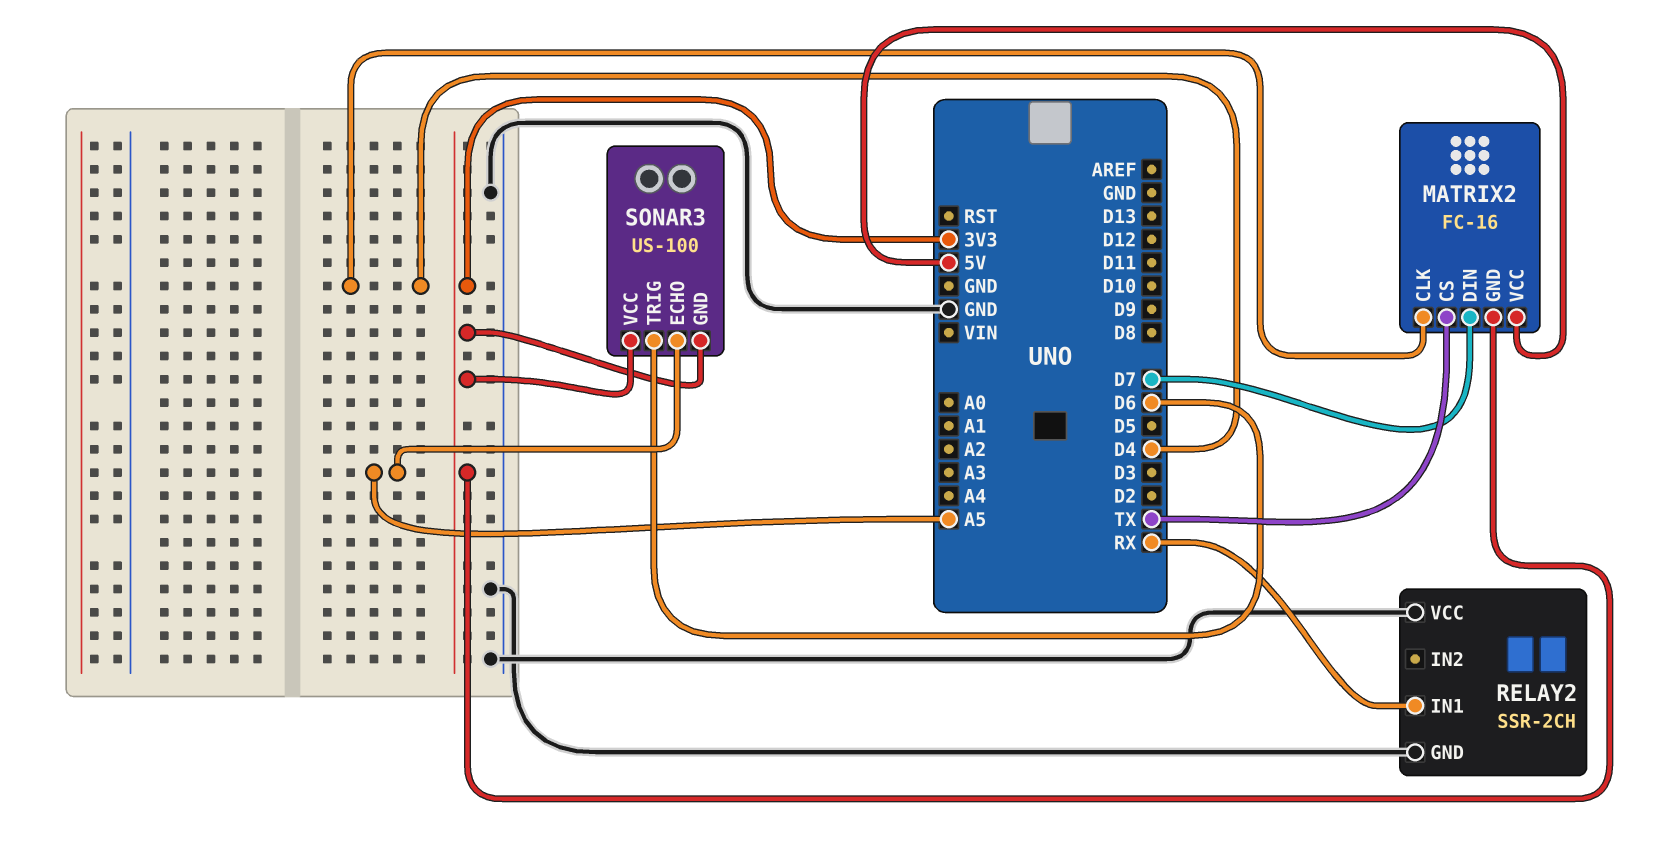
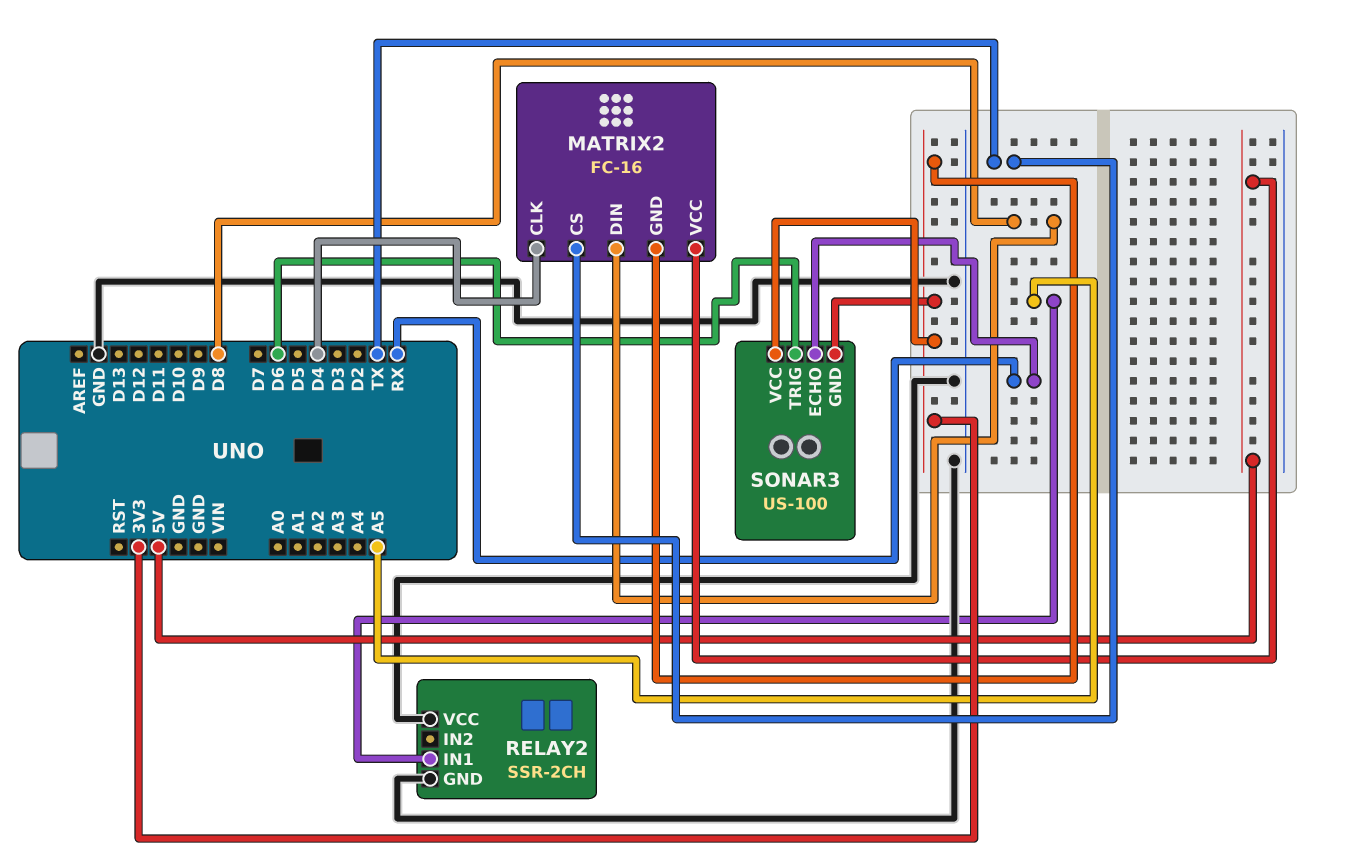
MATRIX2 pin DIN: D7 -> D8
RELAY2 pin IN1: RX -> A5
SONAR3 pin ECHO: A5 -> RX

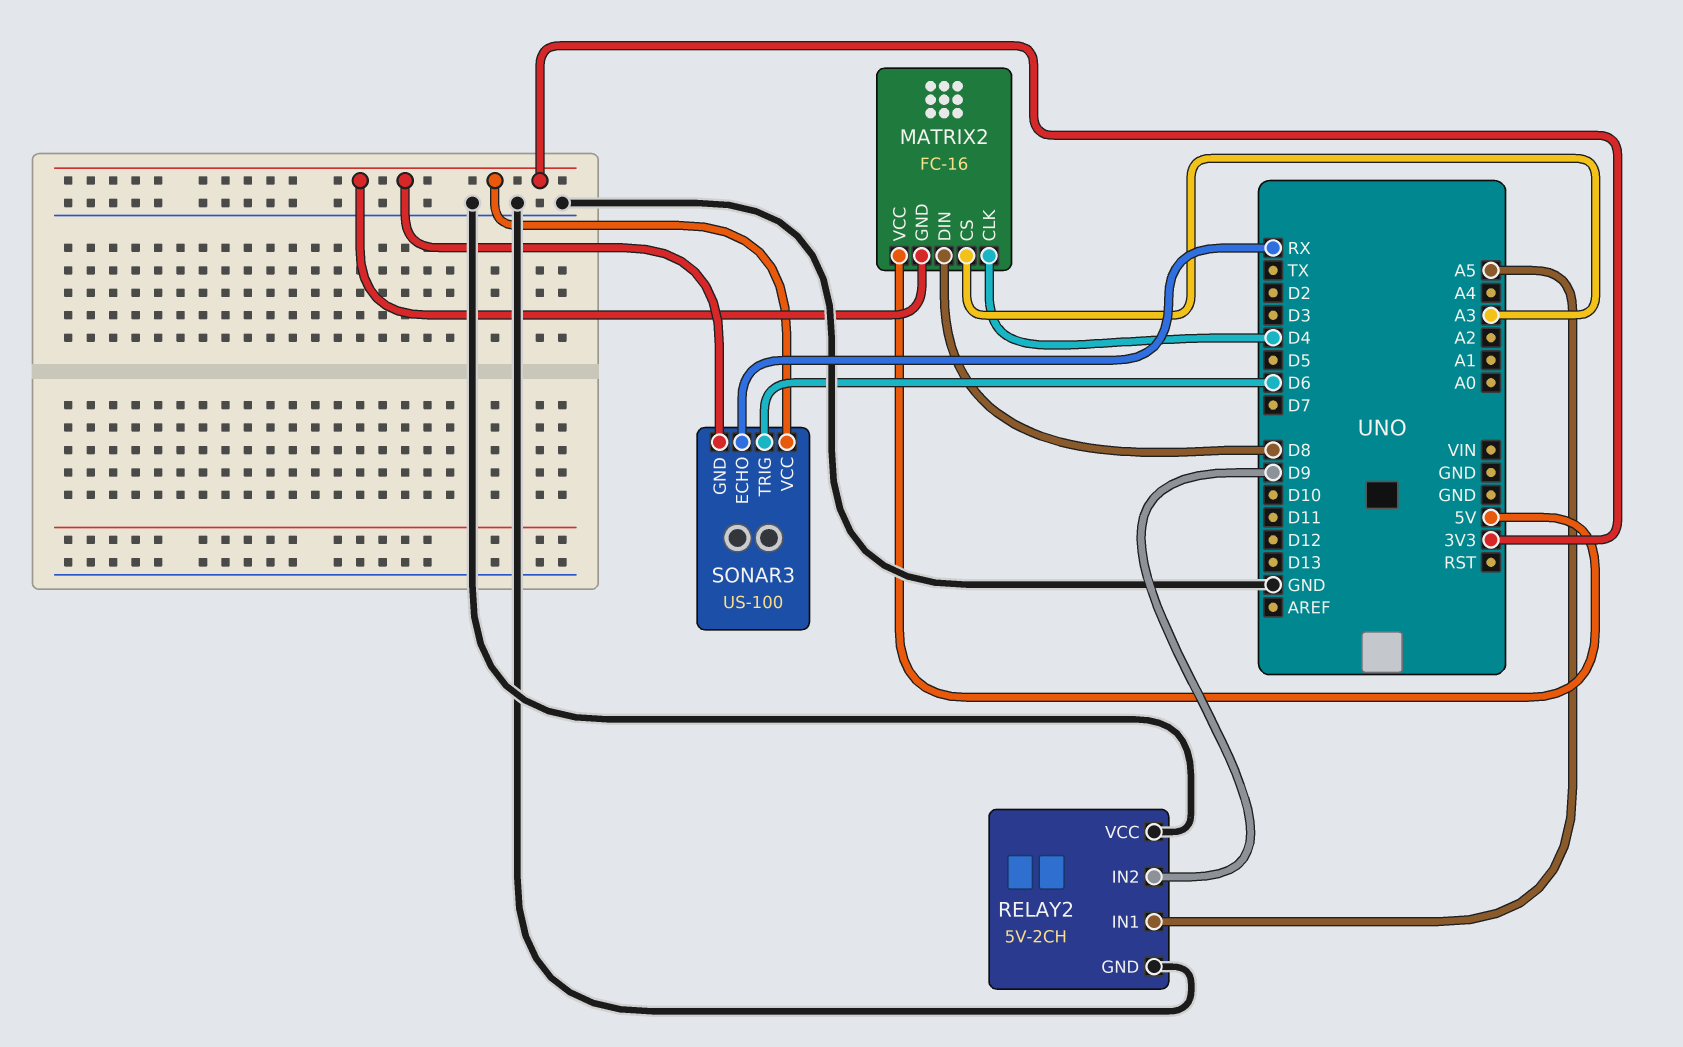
MATRIX2 pin CS: TX -> A3
RELAY2: SSR-2CH -> 5V-2CH
RELAY2 pin IN2: none -> D9

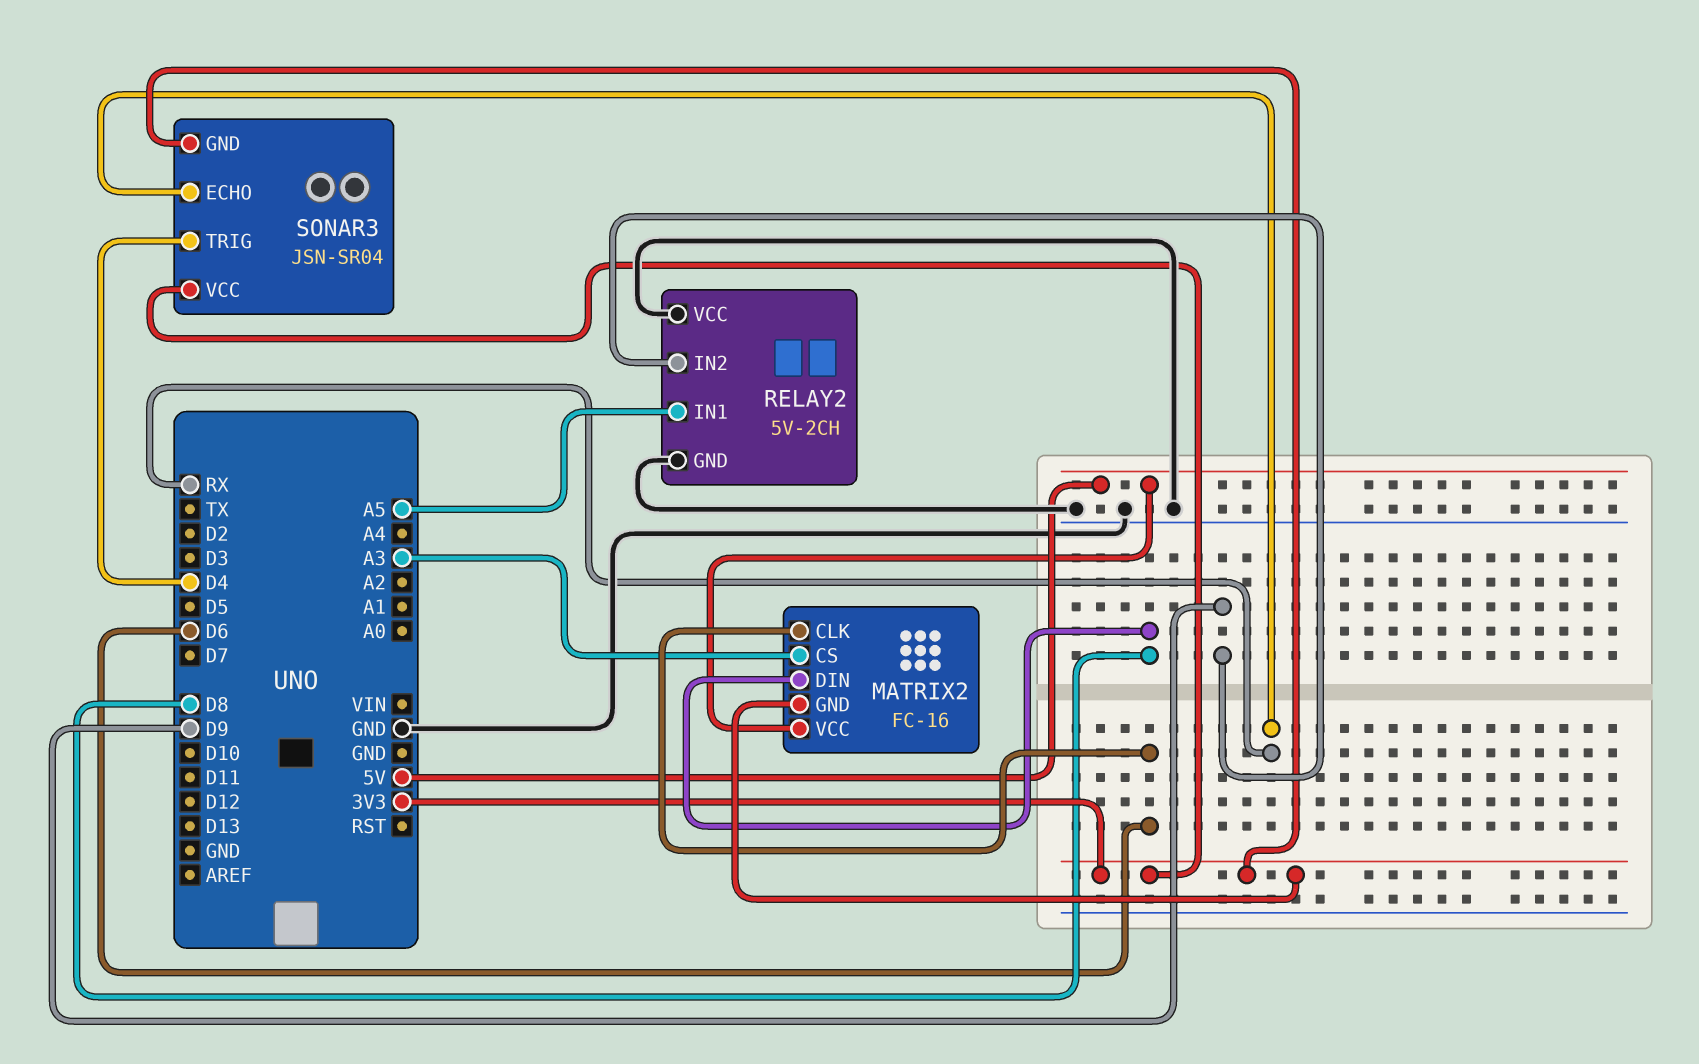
MATRIX2 pin CLK: D4 -> D6
SONAR3: US-100 -> JSN-SR04
SONAR3 pin TRIG: D6 -> D4

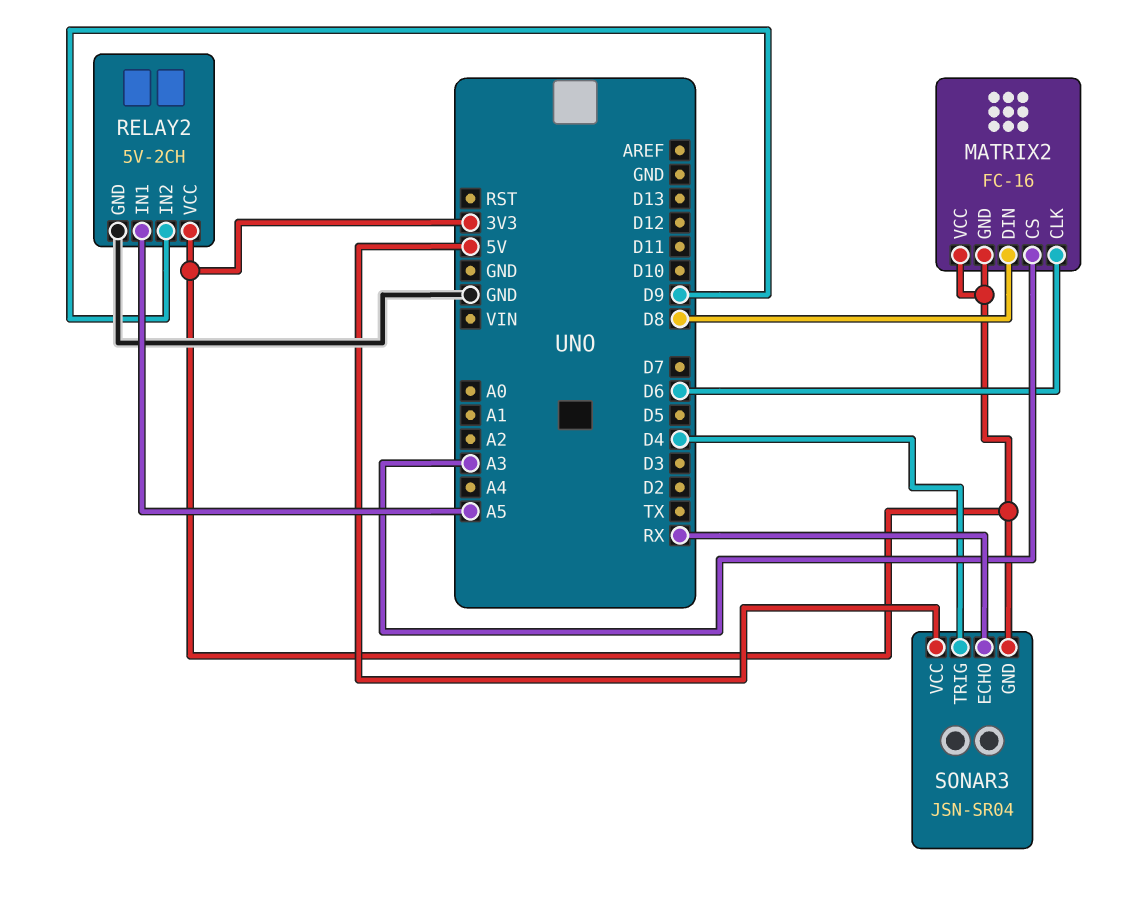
MATRIX2 pin VCC: 5V -> 3V3
RELAY2 pin VCC: GND -> 3V3
SONAR3 pin VCC: 3V3 -> 5V

